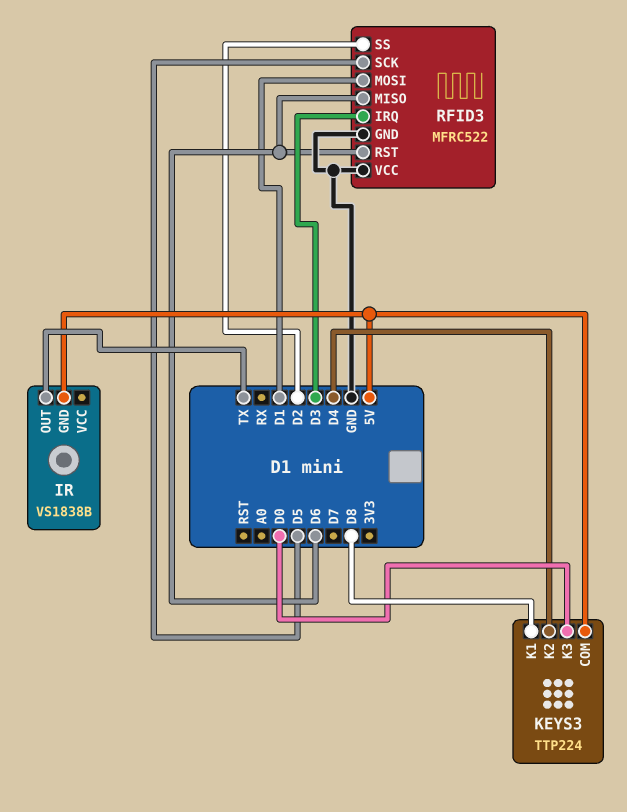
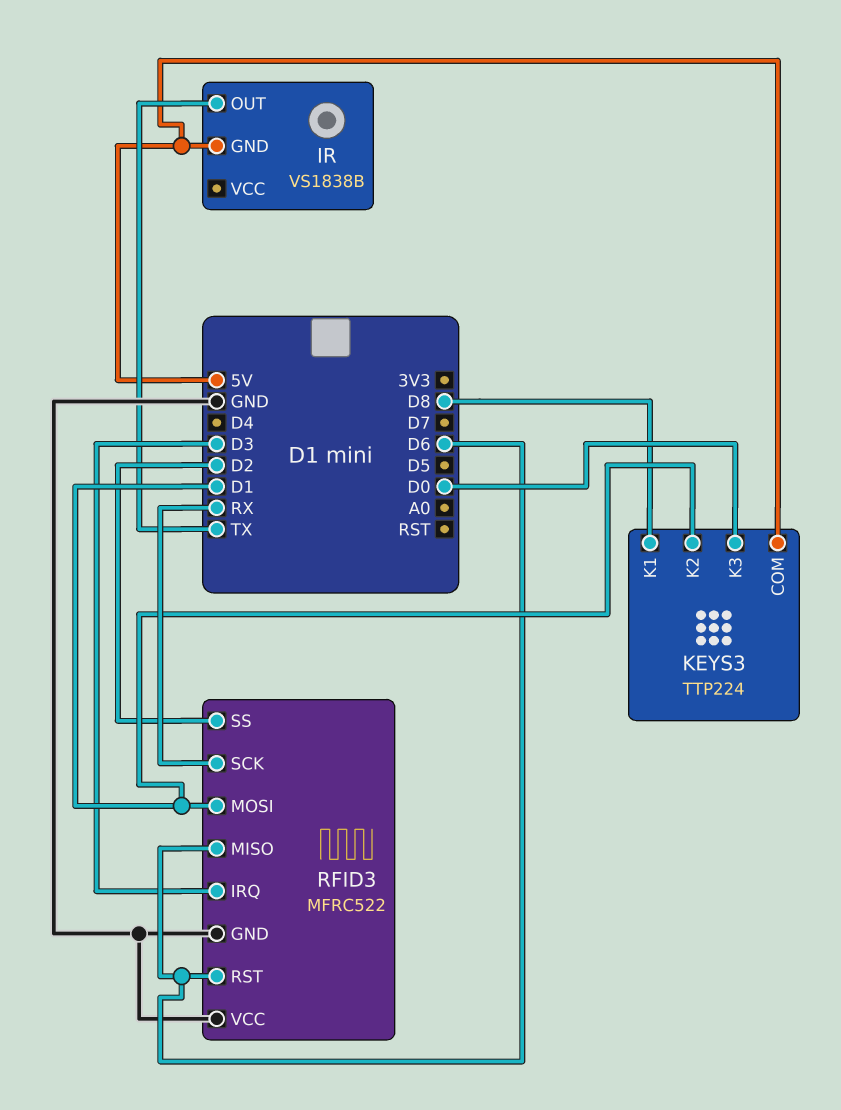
KEYS3 pin K2: D4 -> D1
RFID3 pin SCK: D5 -> RX

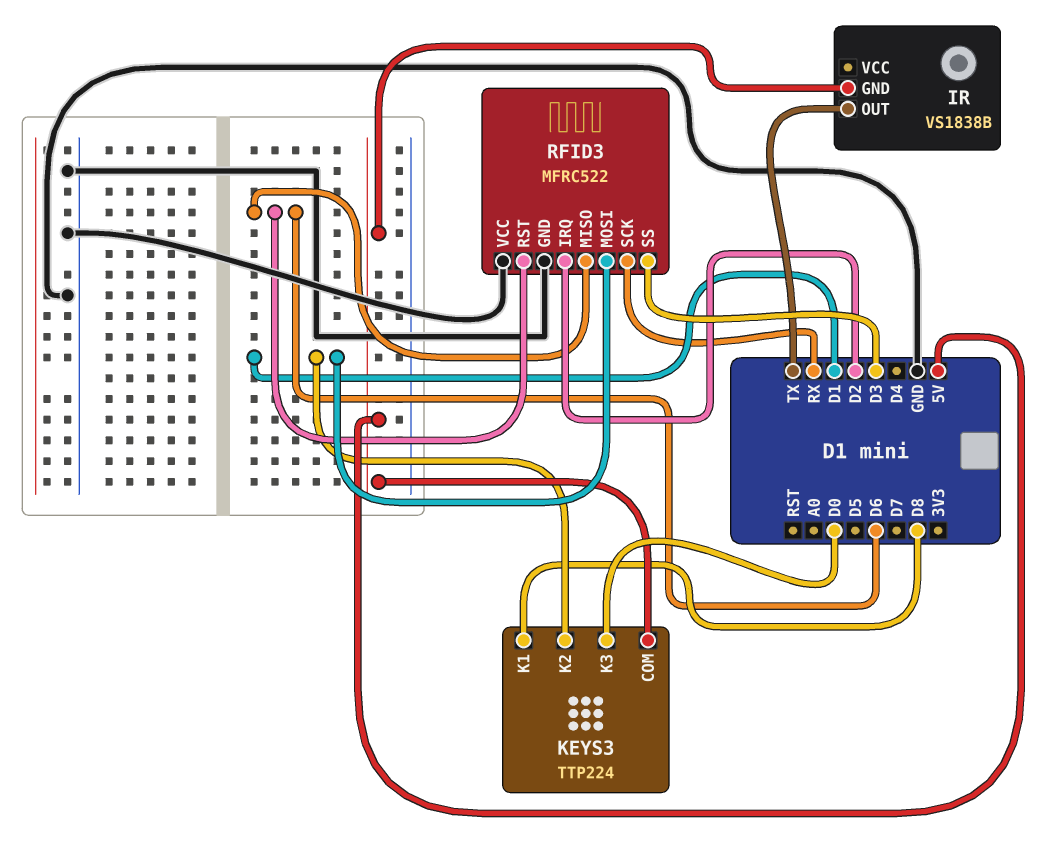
RFID3 pin IRQ: D3 -> D2
RFID3 pin SS: D2 -> D3

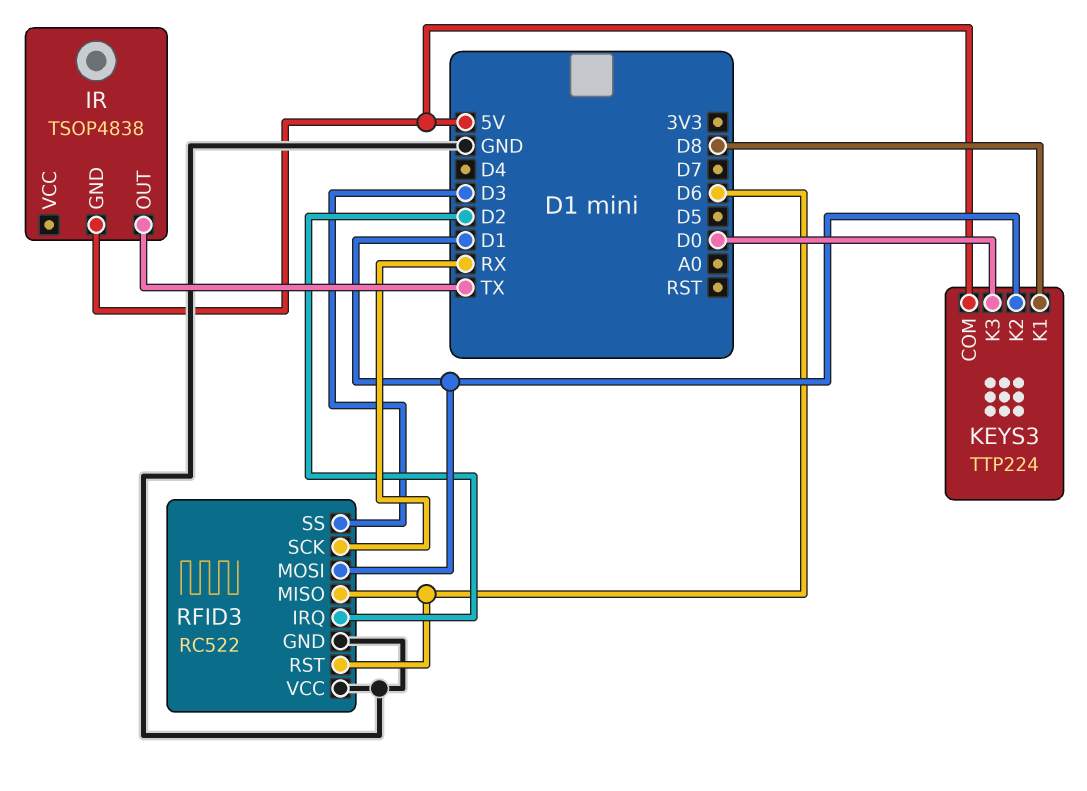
IR: VS1838B -> TSOP4838
RFID3: MFRC522 -> RC522

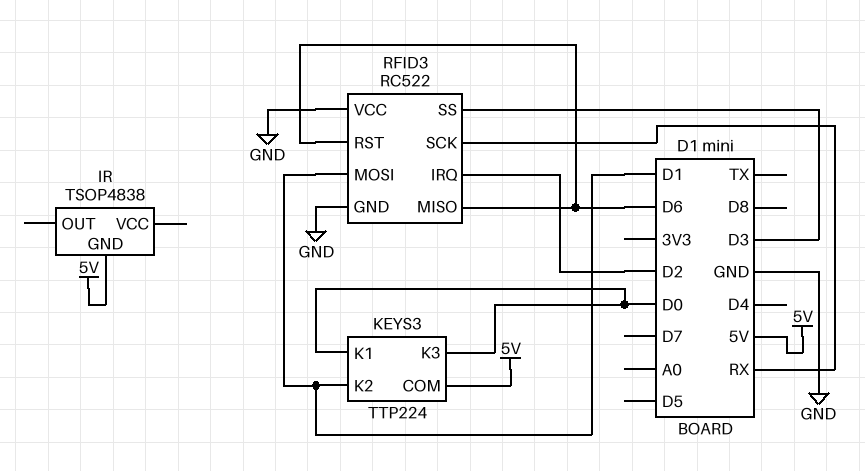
IR pin OUT: TX -> none
KEYS3 pin K1: D8 -> D0

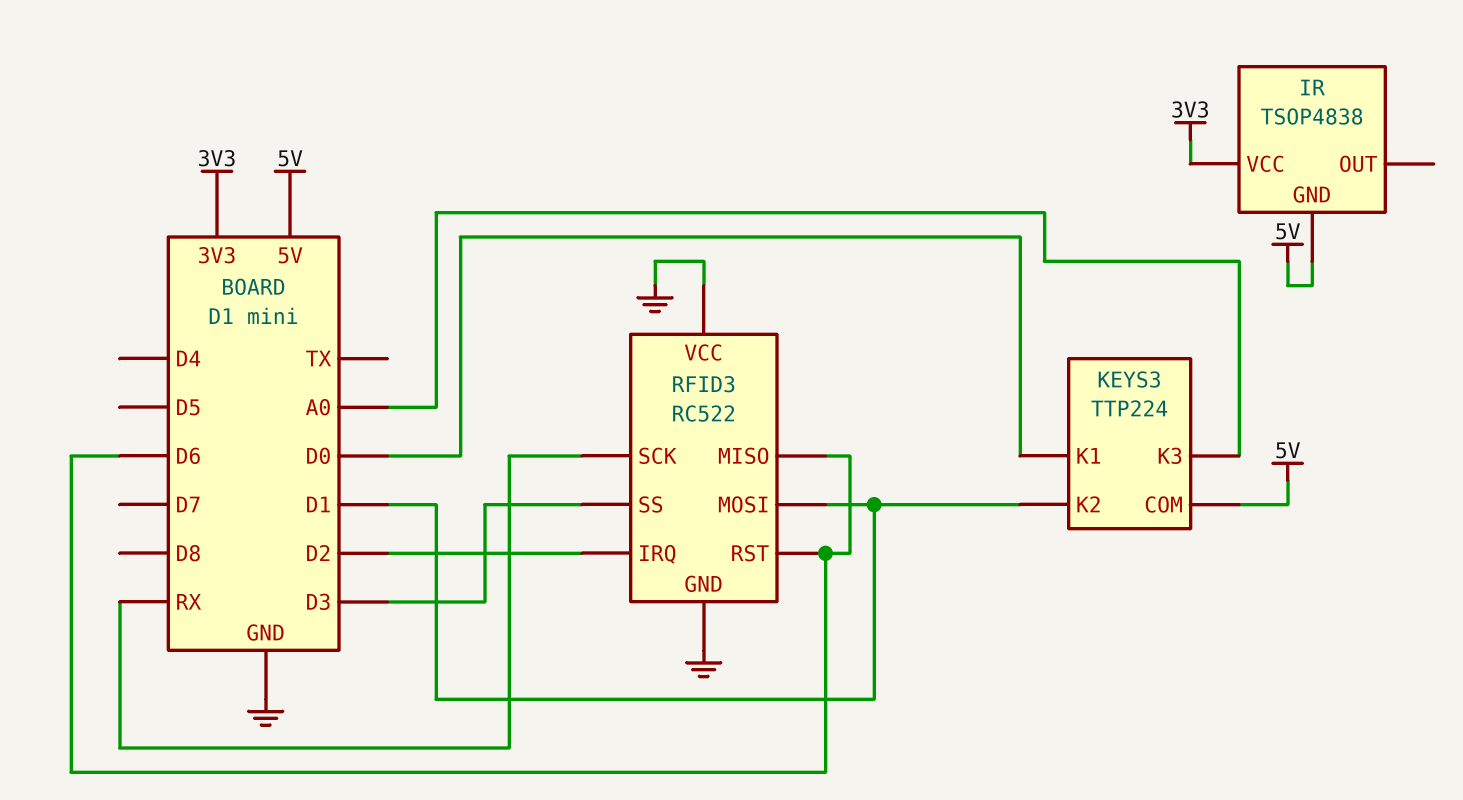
IR pin VCC: none -> 3V3
KEYS3 pin K3: D0 -> A0

